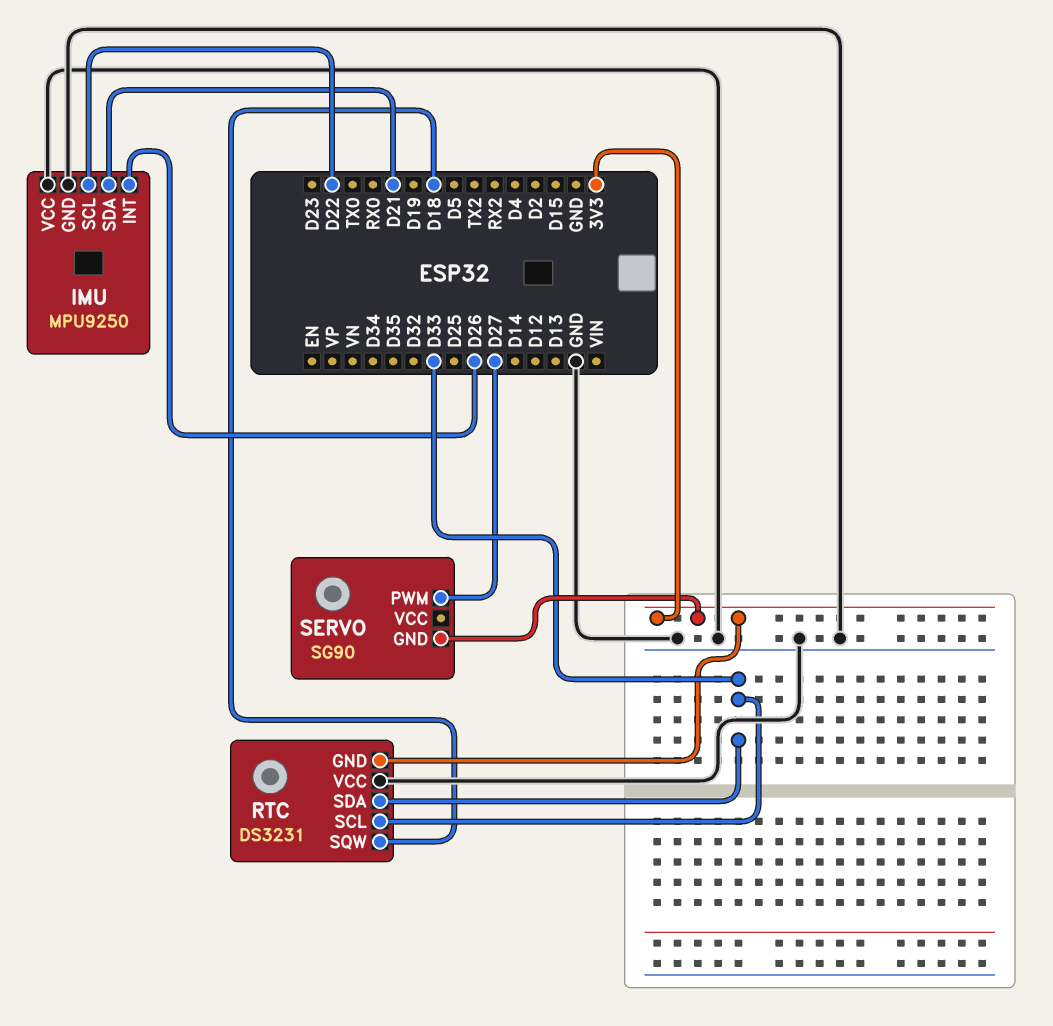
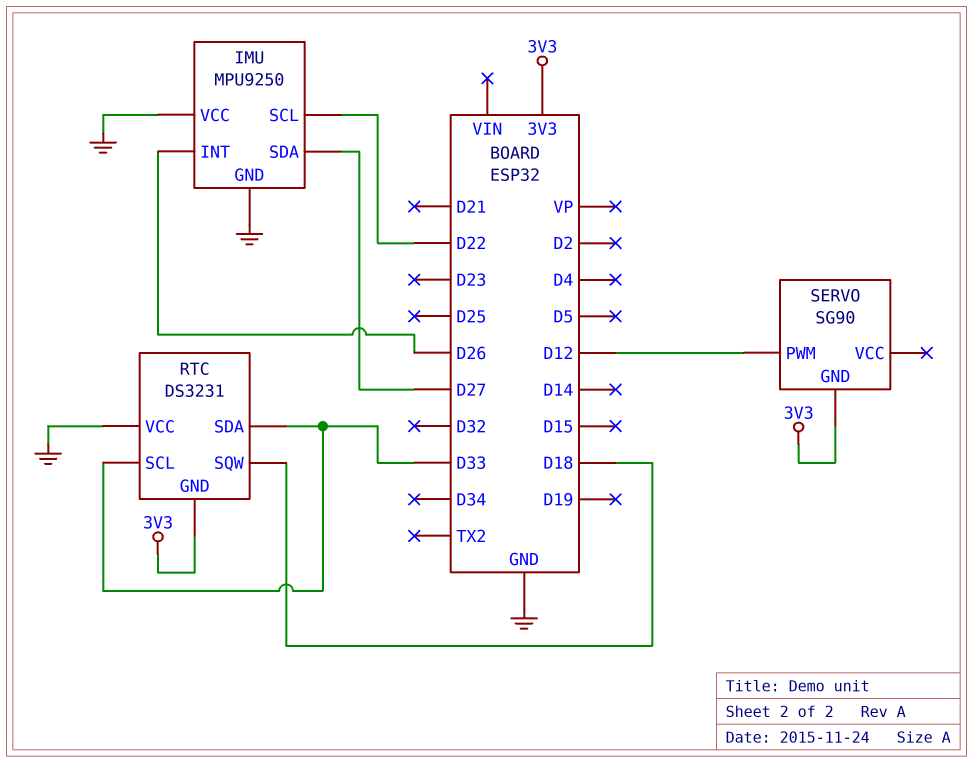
IMU pin SDA: D21 -> D27
SERVO pin PWM: D27 -> D12

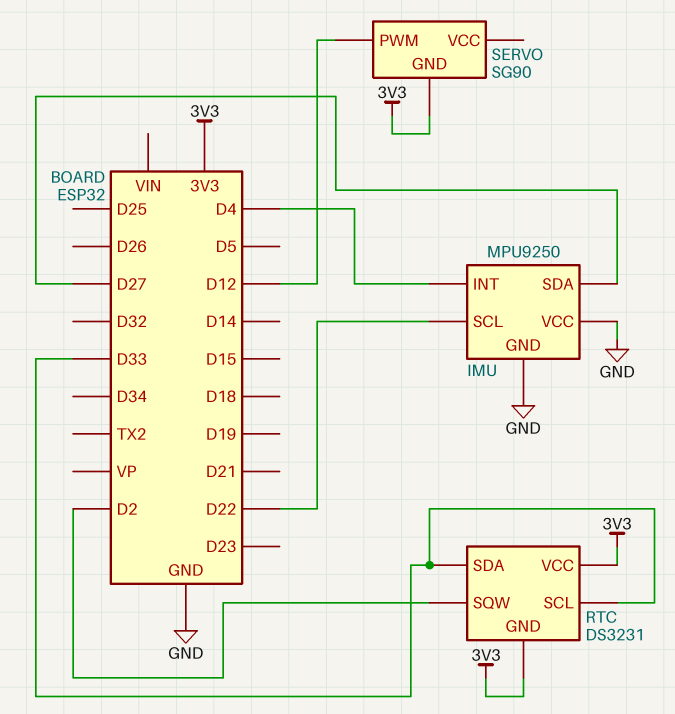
IMU pin INT: D26 -> D4
RTC pin SQW: D18 -> D2
RTC pin VCC: GND -> 3V3

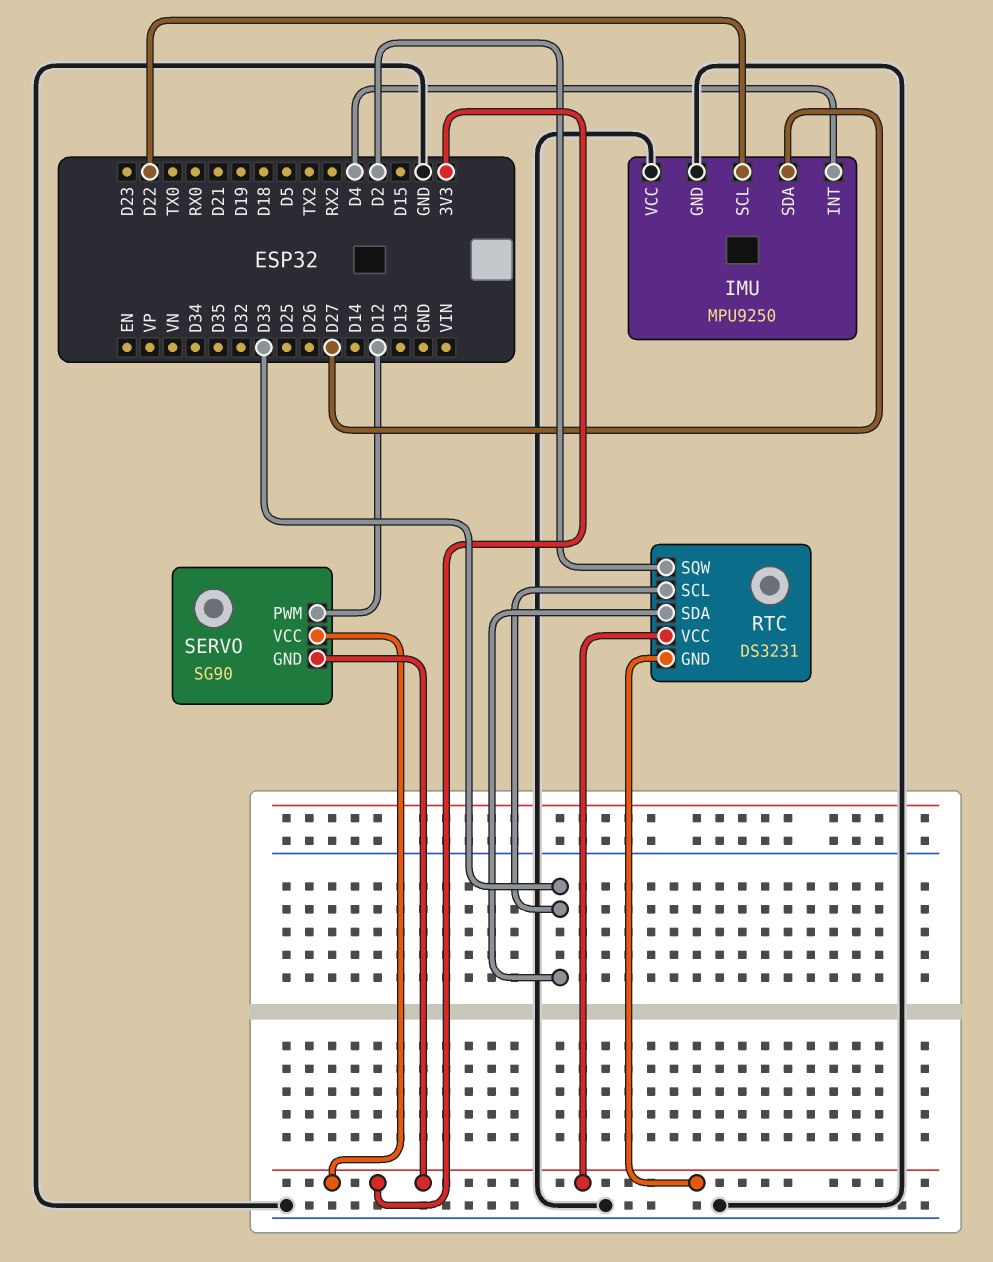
SERVO pin VCC: none -> 3V3

